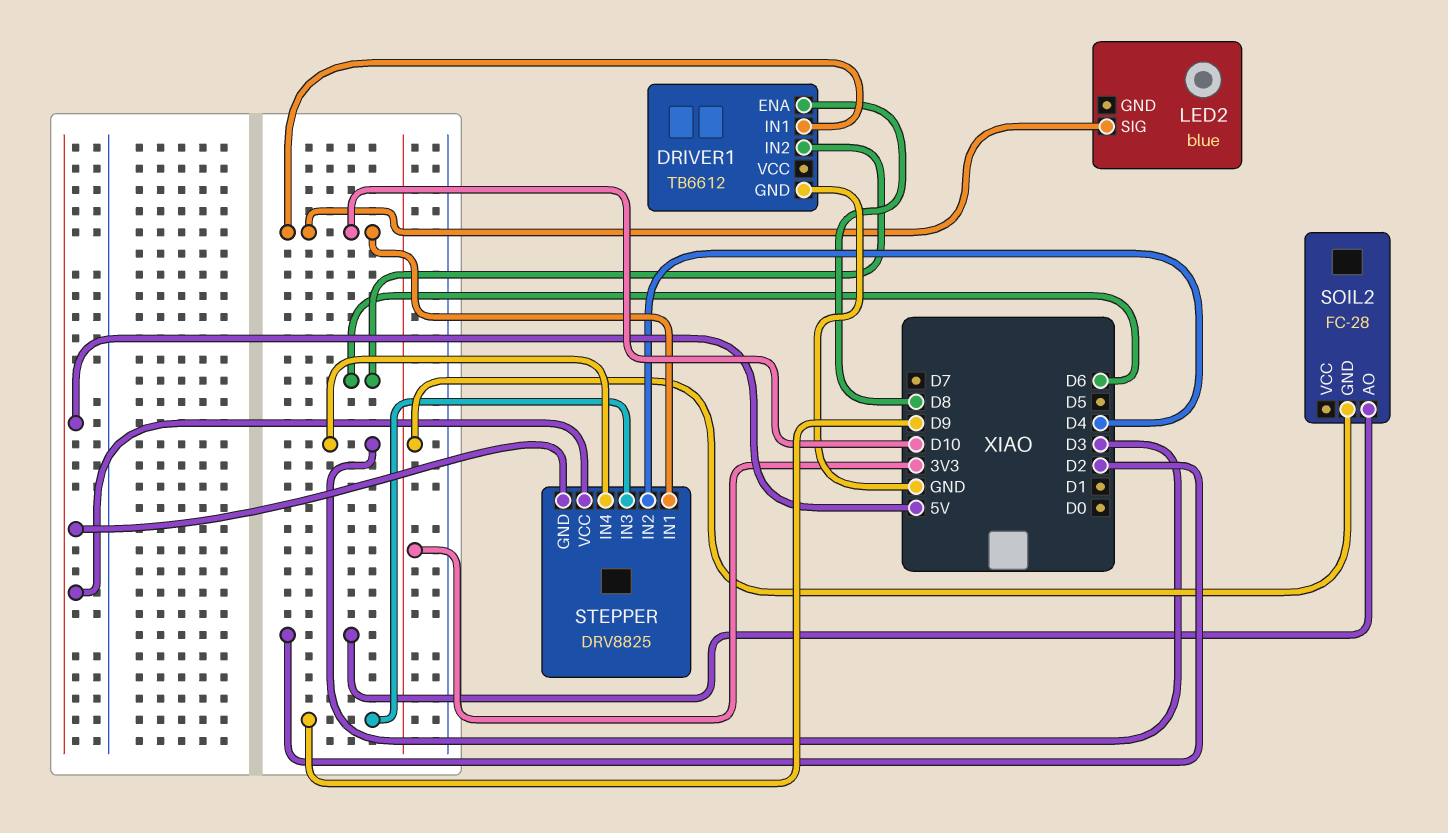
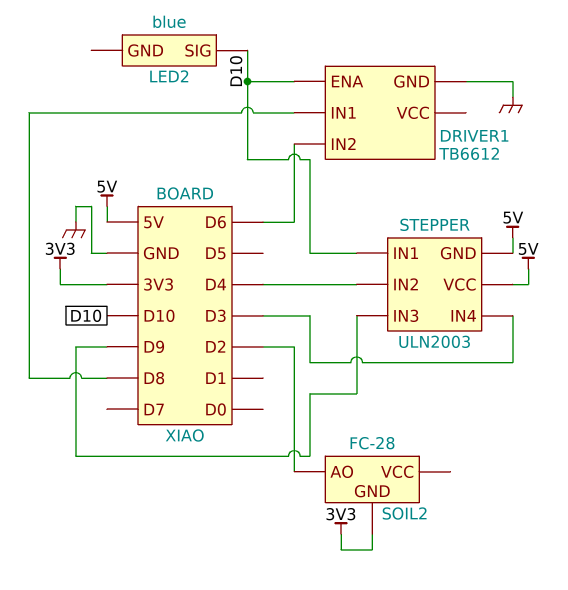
DRIVER1 pin ENA: D8 -> D10
DRIVER1 pin IN1: D10 -> D8
STEPPER: DRV8825 -> ULN2003

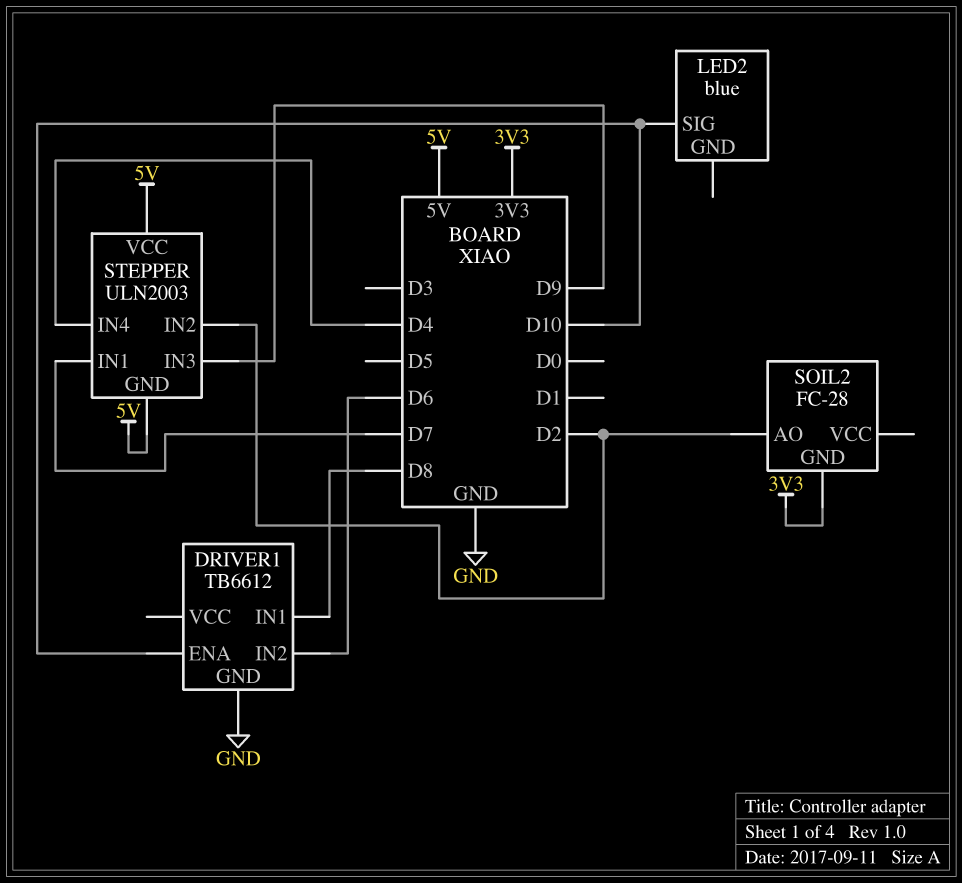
STEPPER pin IN1: D10 -> D7
STEPPER pin IN2: D4 -> D2
STEPPER pin IN4: D3 -> D4

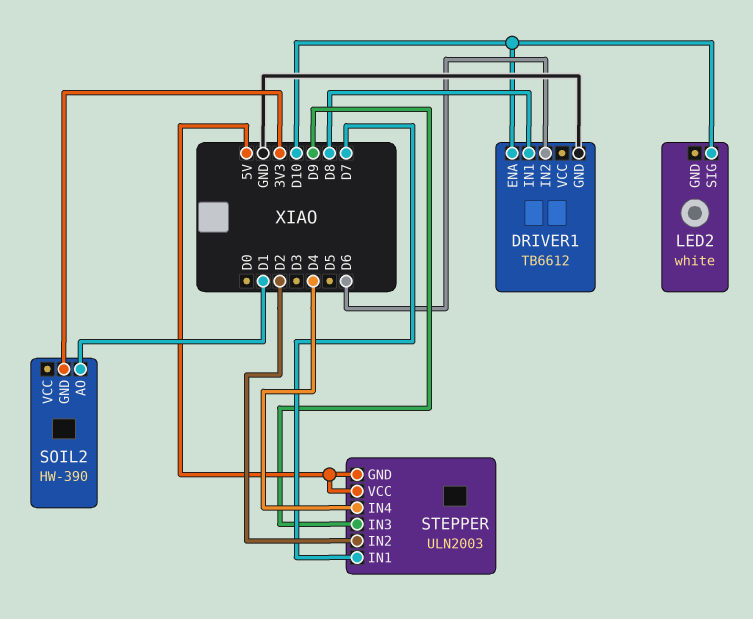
LED2: blue -> white
SOIL2: FC-28 -> HW-390
SOIL2 pin AO: D2 -> D1

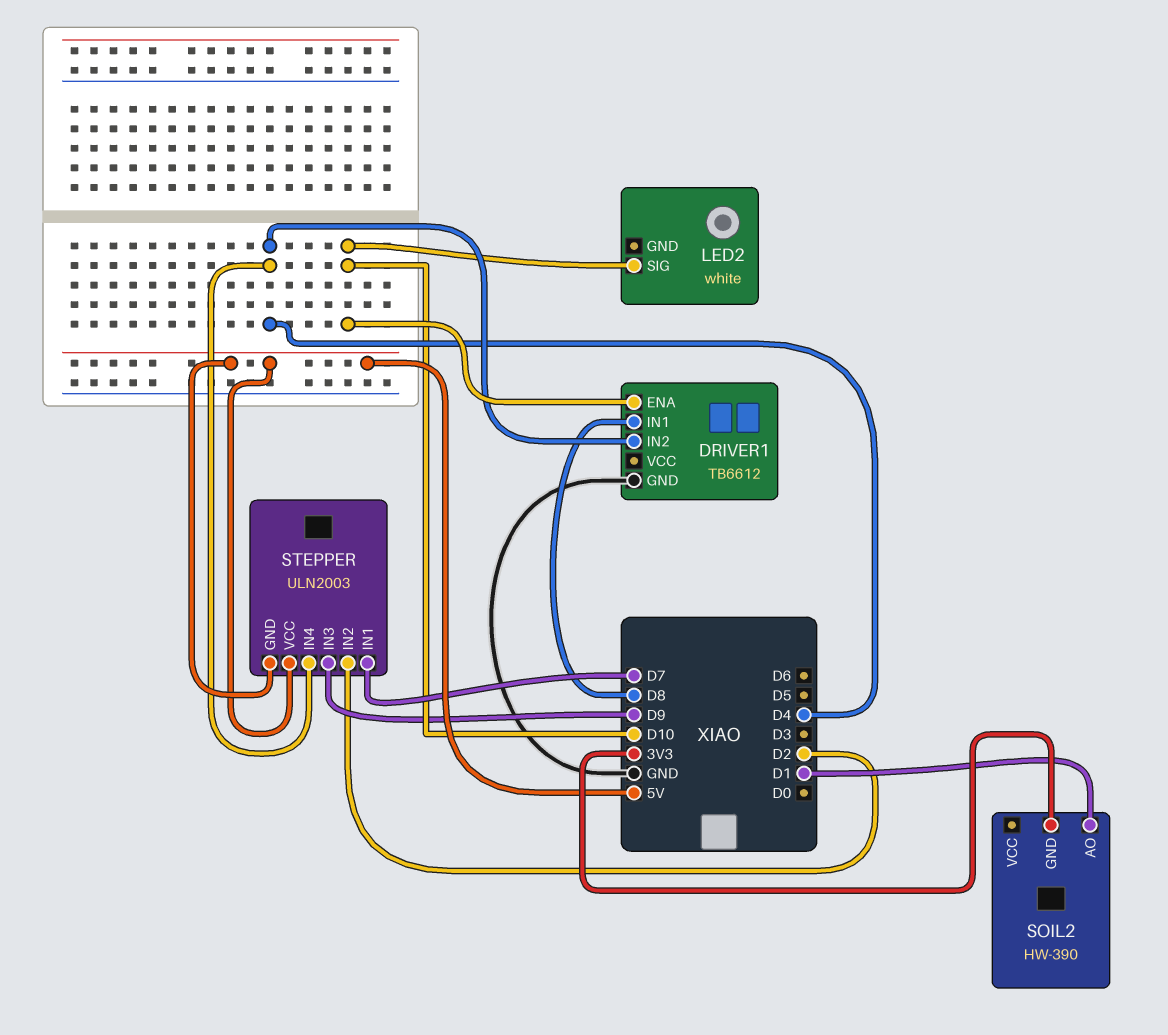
DRIVER1 pin IN2: D6 -> D4

